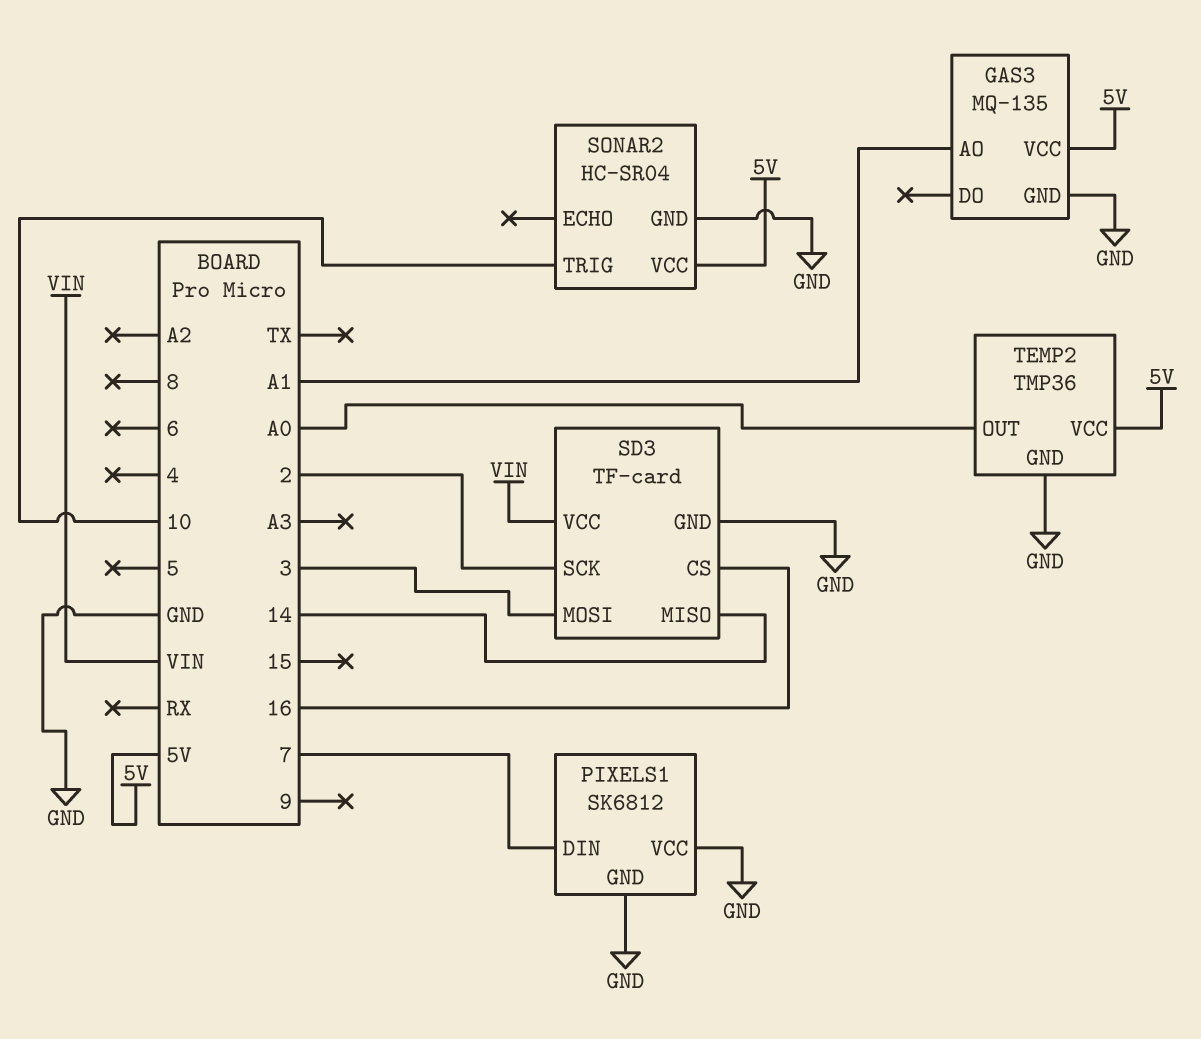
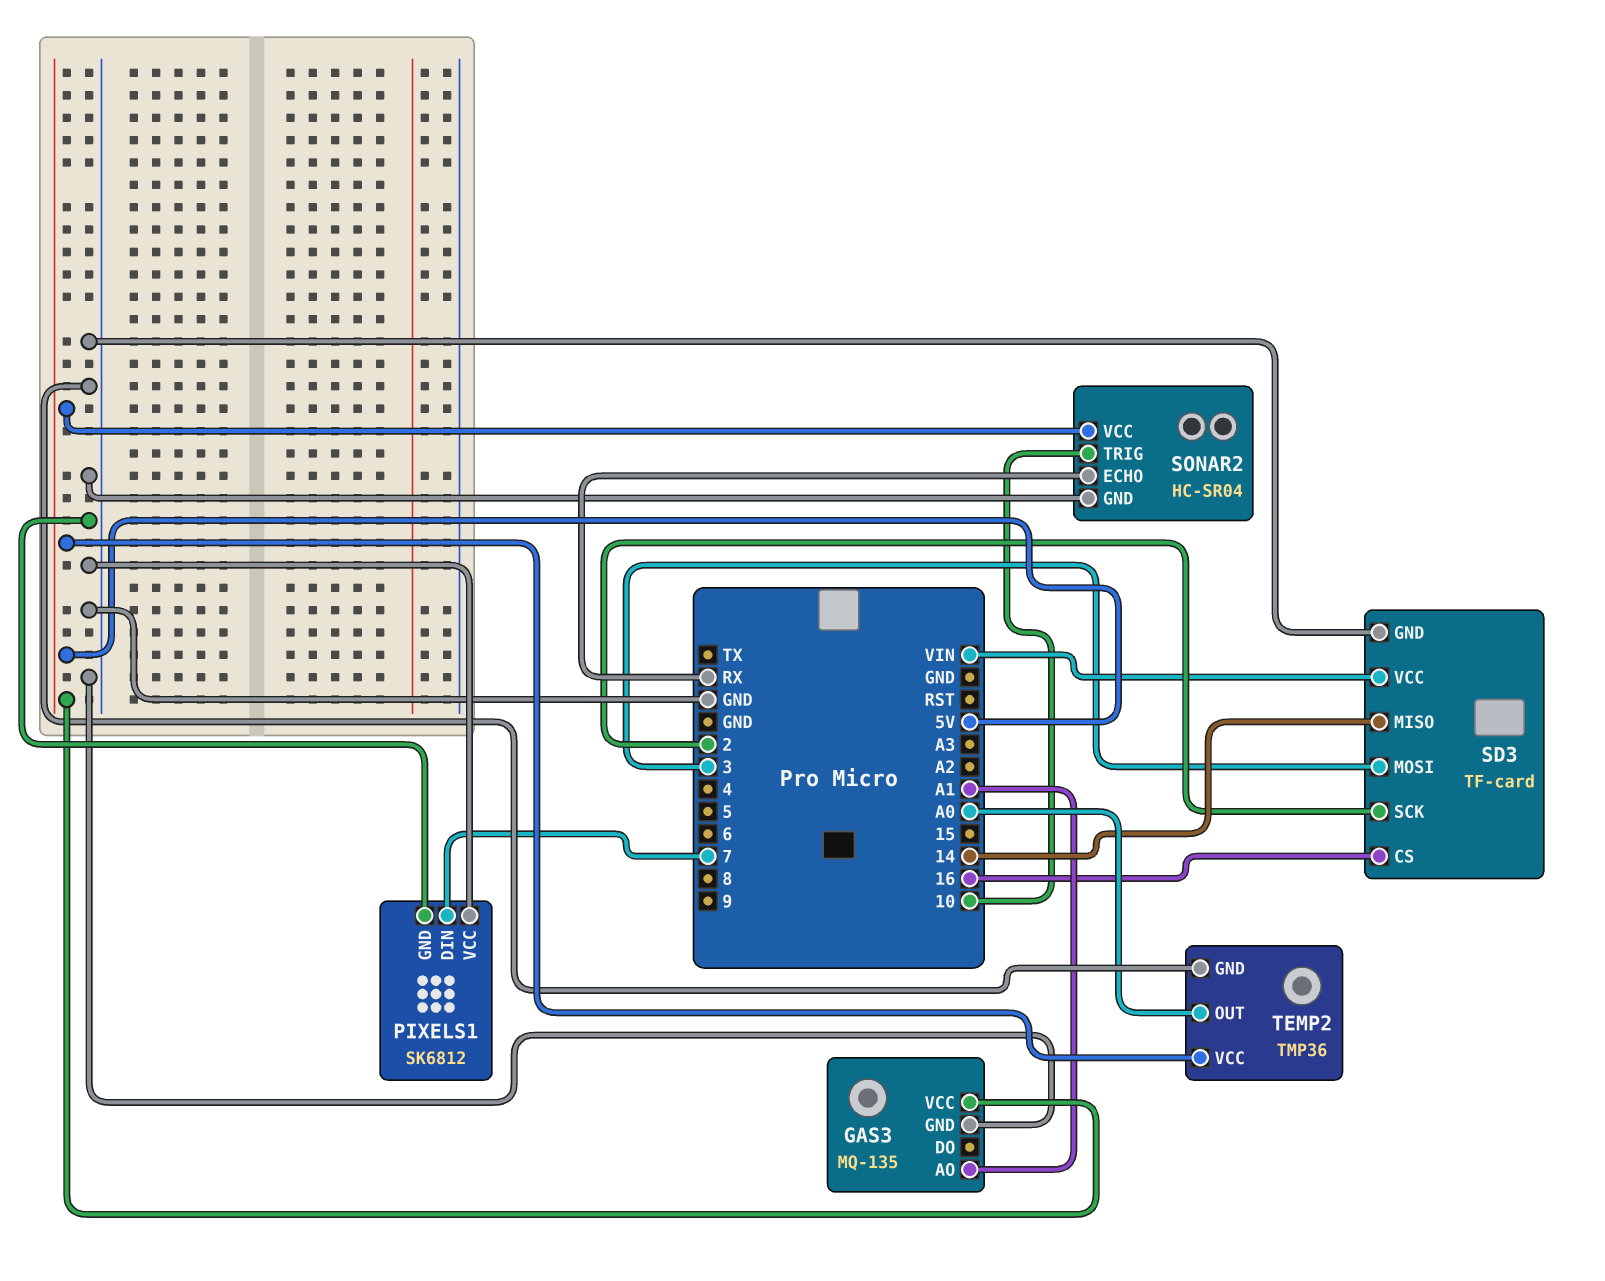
SONAR2 pin ECHO: none -> RX

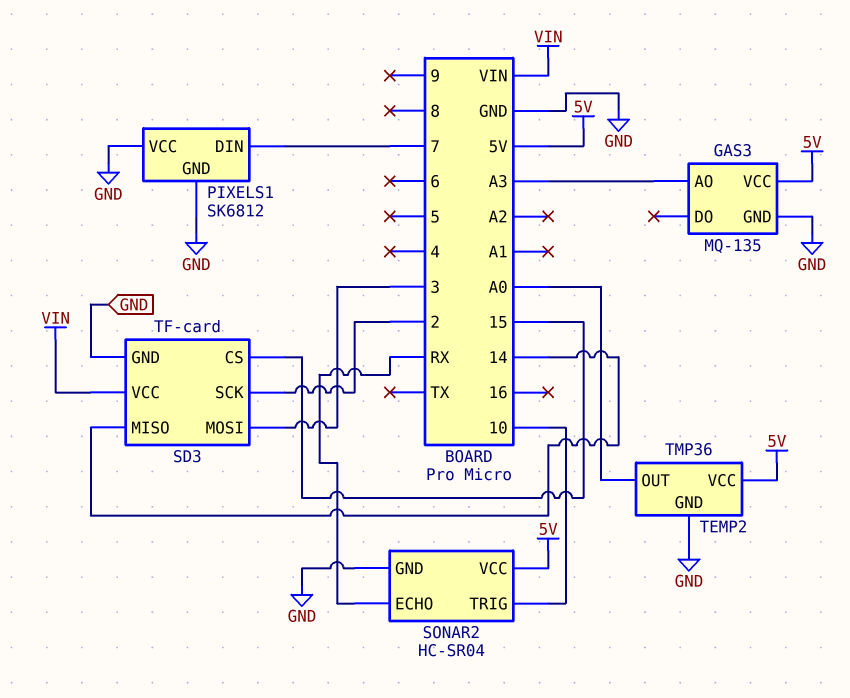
GAS3 pin AO: A1 -> A3
SD3 pin CS: 16 -> 15

